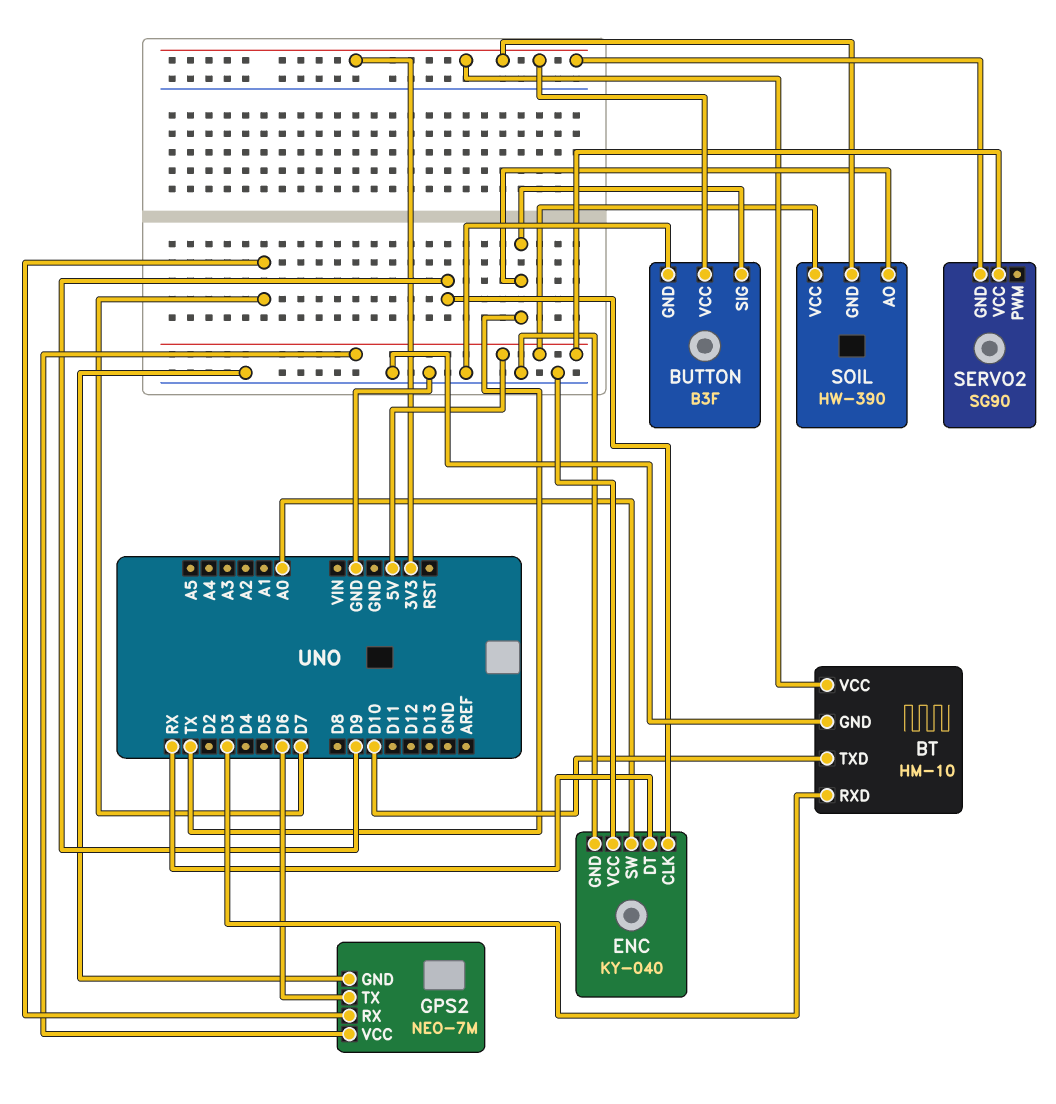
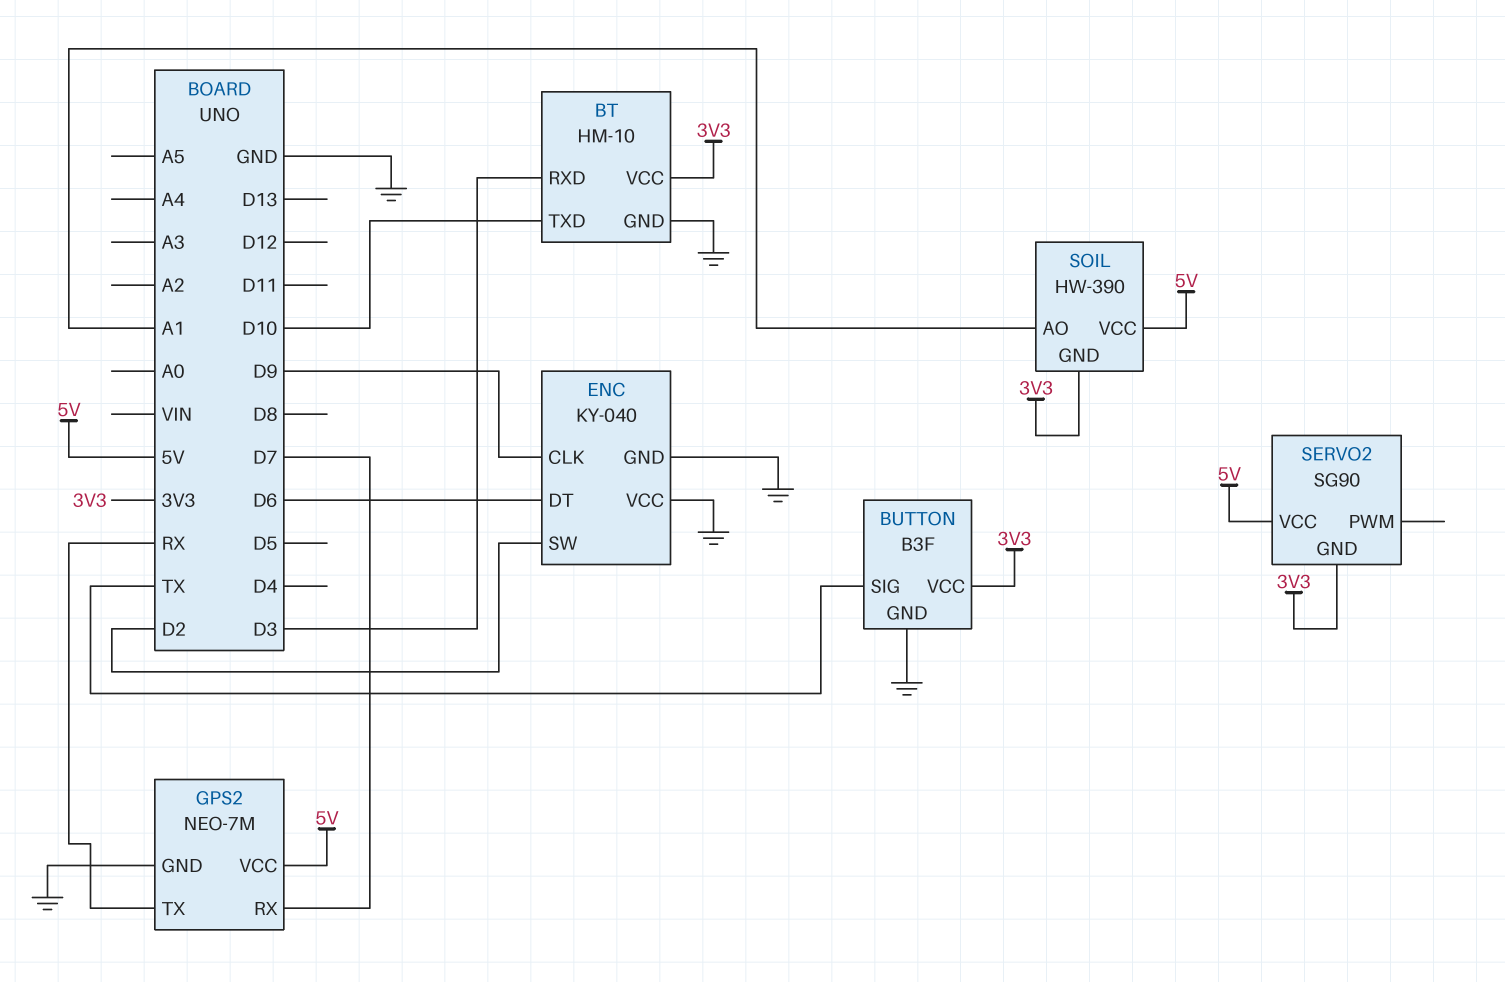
ENC pin DT: RX -> D6
ENC pin SW: A0 -> D2
GPS2 pin TX: D6 -> RX
SOIL pin AO: TX -> A1

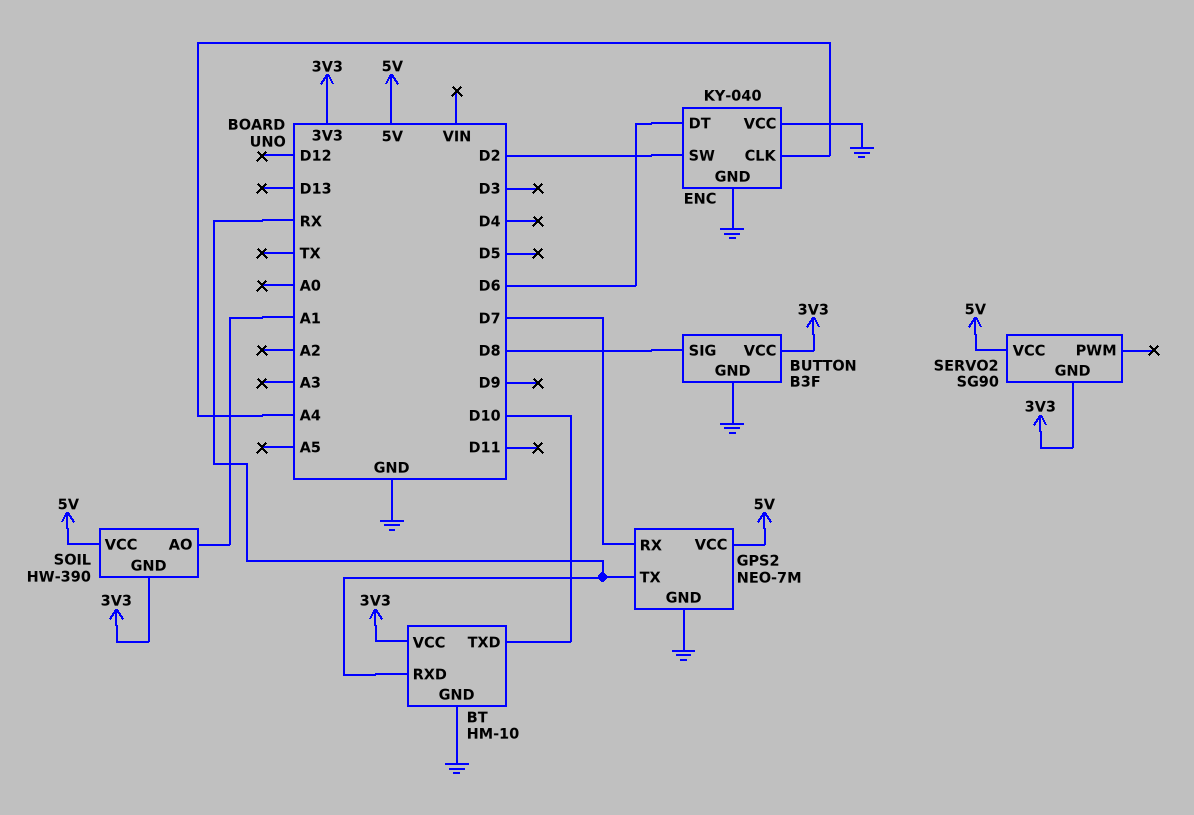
BT pin RXD: D3 -> RX
BUTTON pin SIG: TX -> D8
ENC pin CLK: D9 -> A4

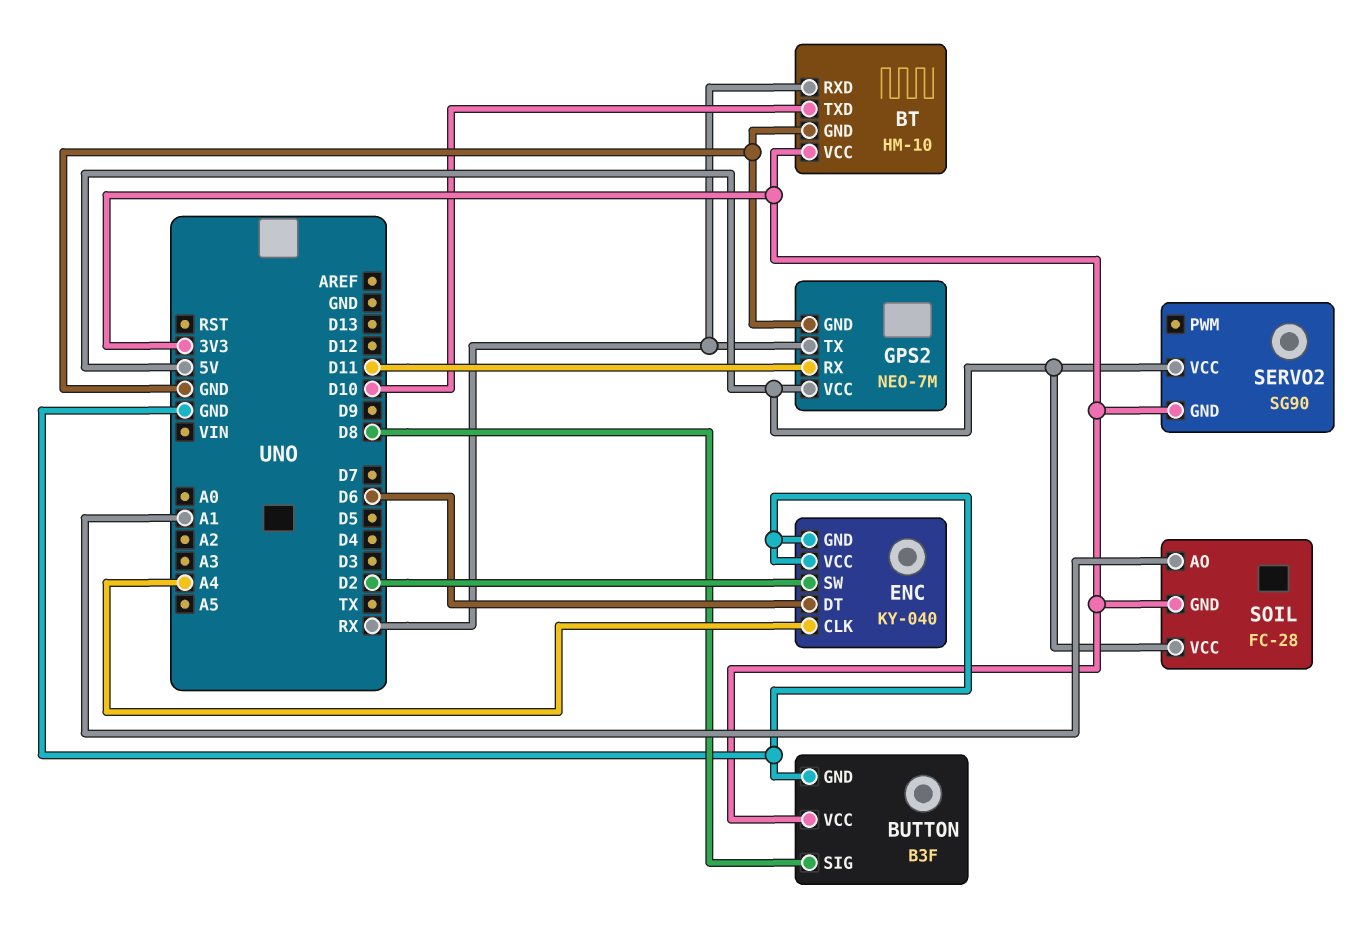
GPS2 pin RX: D7 -> D11
SOIL: HW-390 -> FC-28

